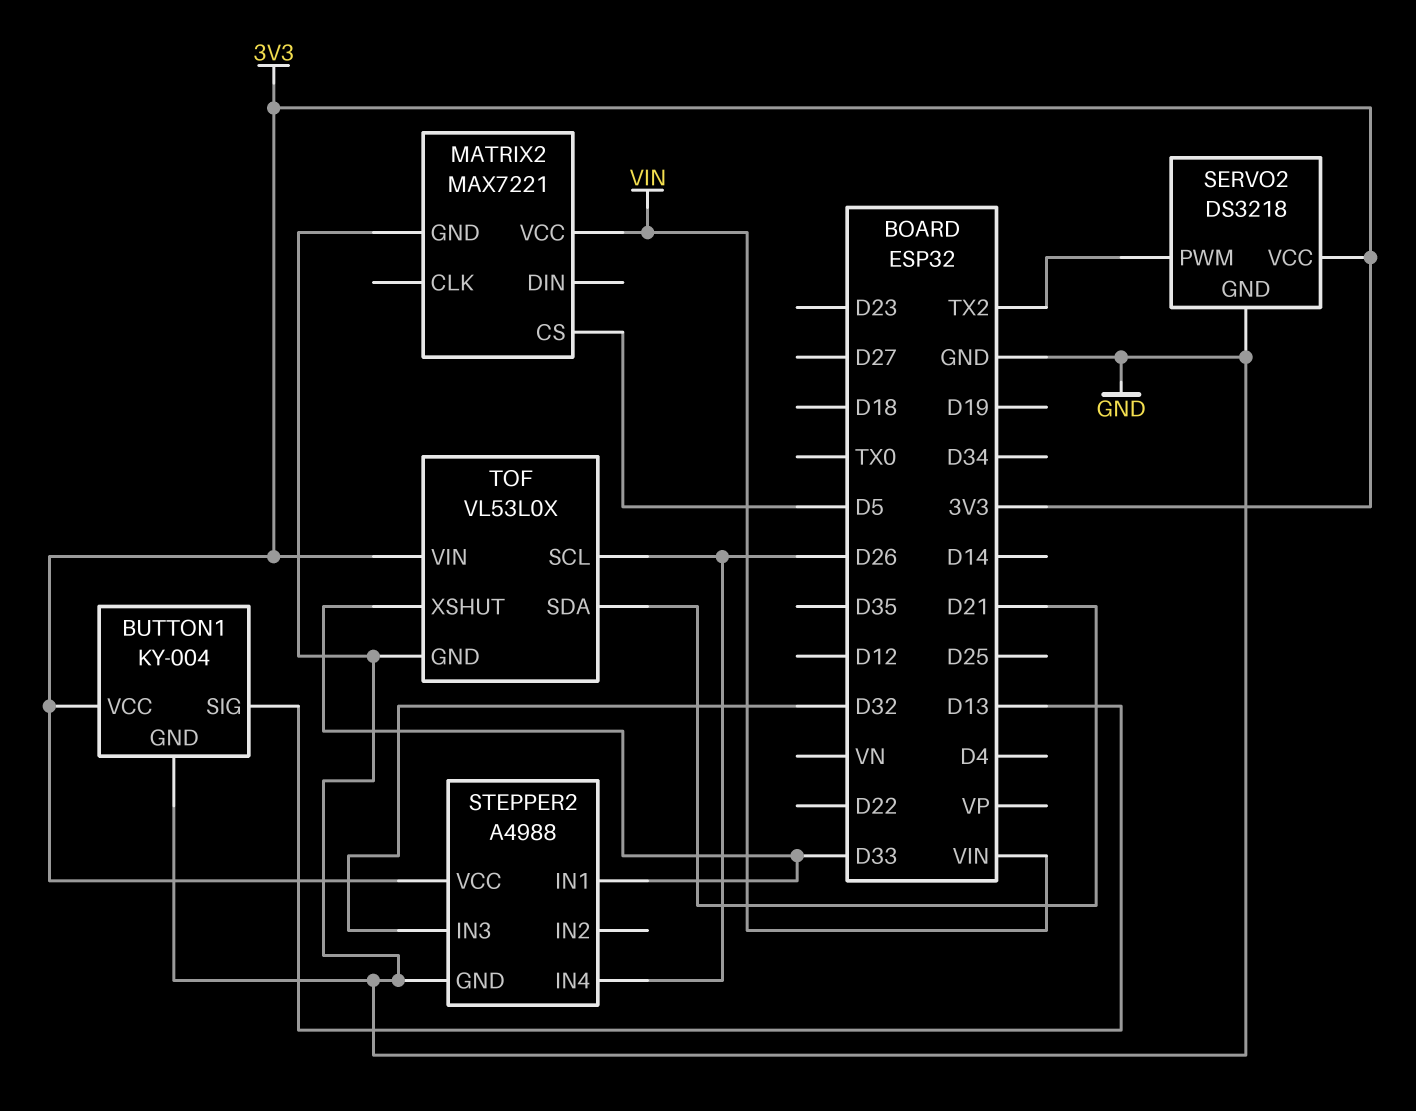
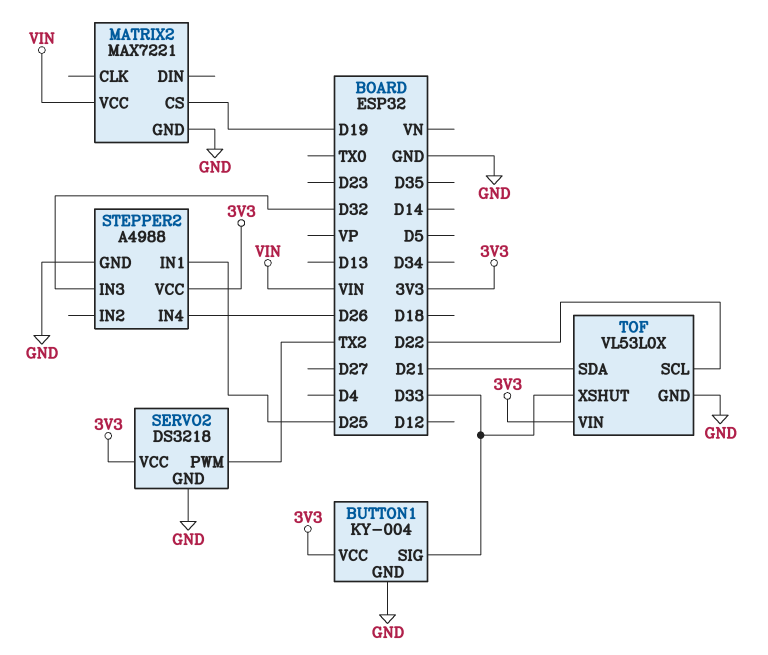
BUTTON1 pin SIG: D13 -> D33
MATRIX2 pin CS: D5 -> D19
STEPPER2 pin IN1: D33 -> D25
TOF pin SCL: D26 -> D22

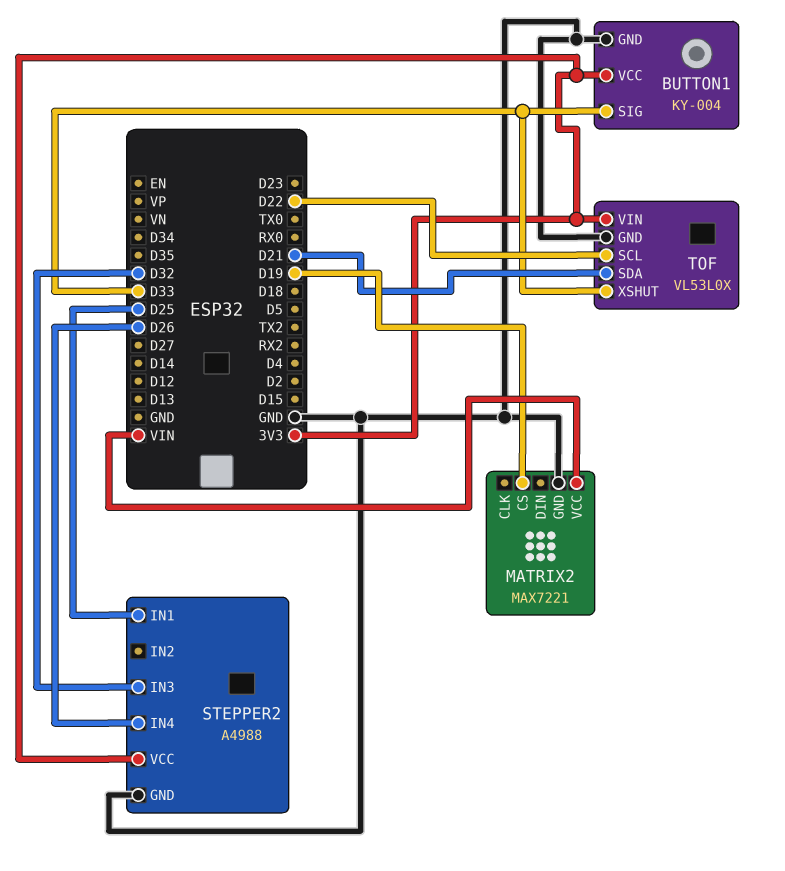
SERVO2: DS3218 -> none
SERVO2 pin GND: GND -> none
SERVO2 pin PWM: TX2 -> none
SERVO2 pin VCC: 3V3 -> none

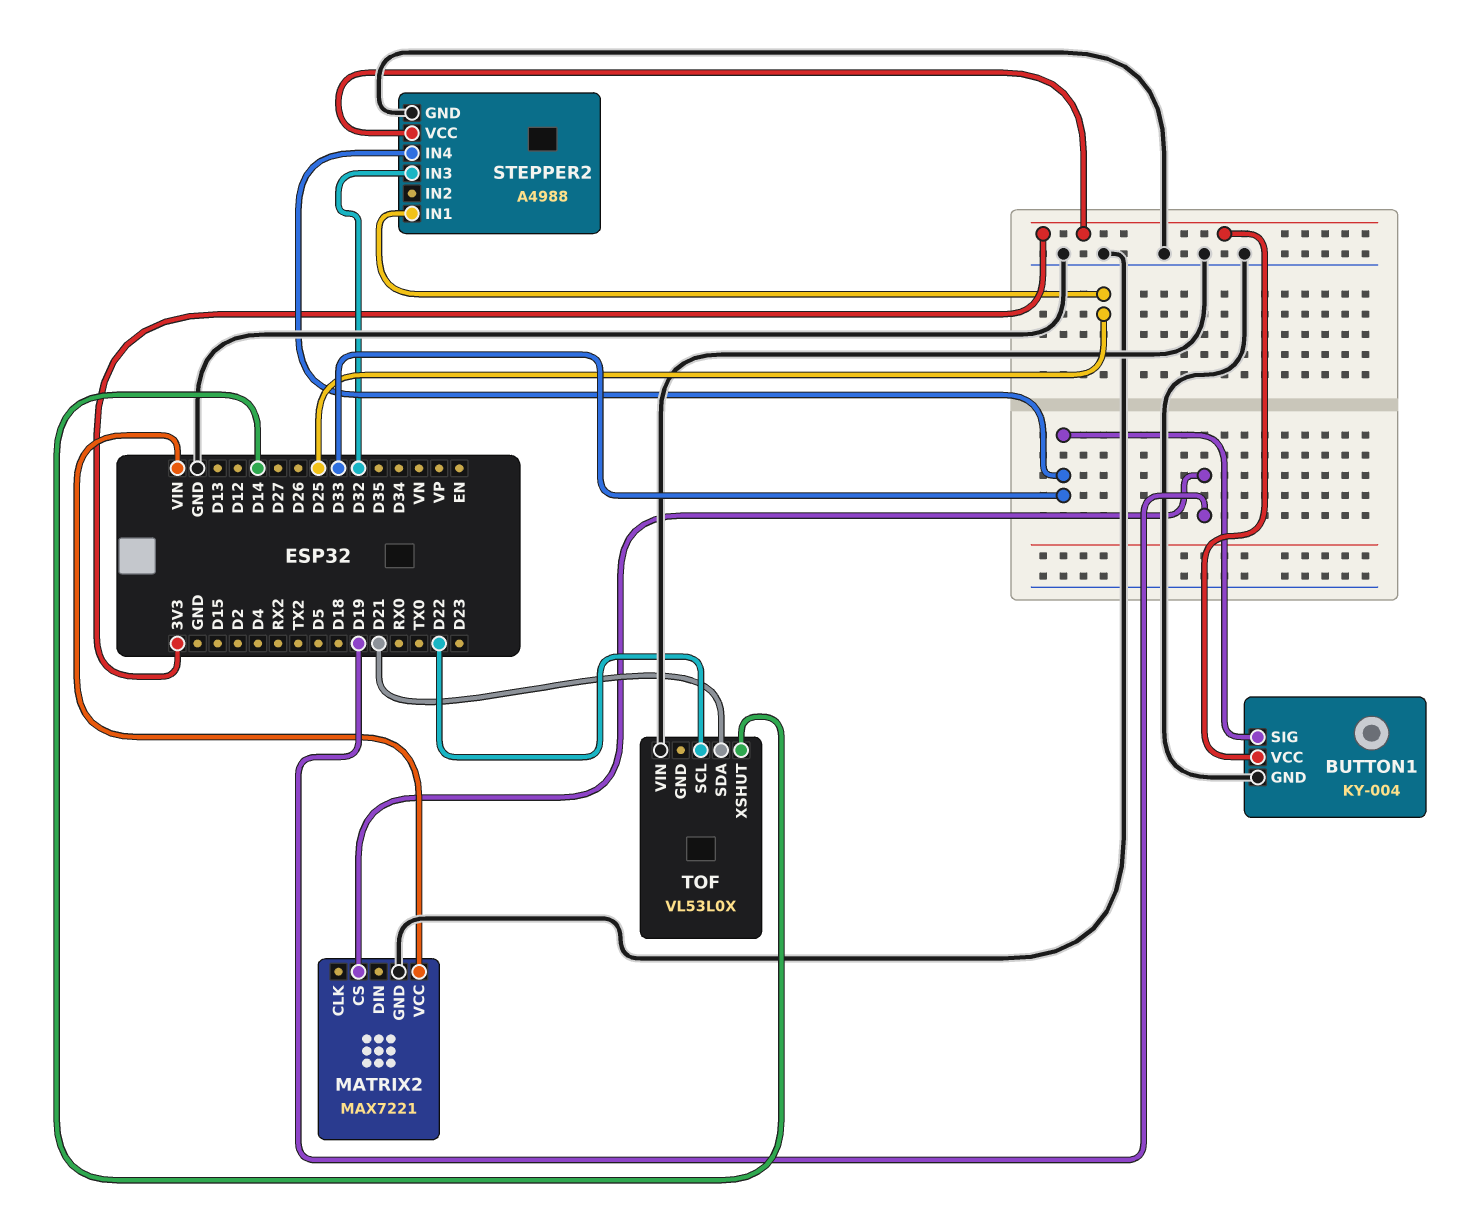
STEPPER2 pin IN4: D26 -> D33
TOF pin GND: GND -> none
TOF pin VIN: 3V3 -> GND
TOF pin XSHUT: D33 -> D14

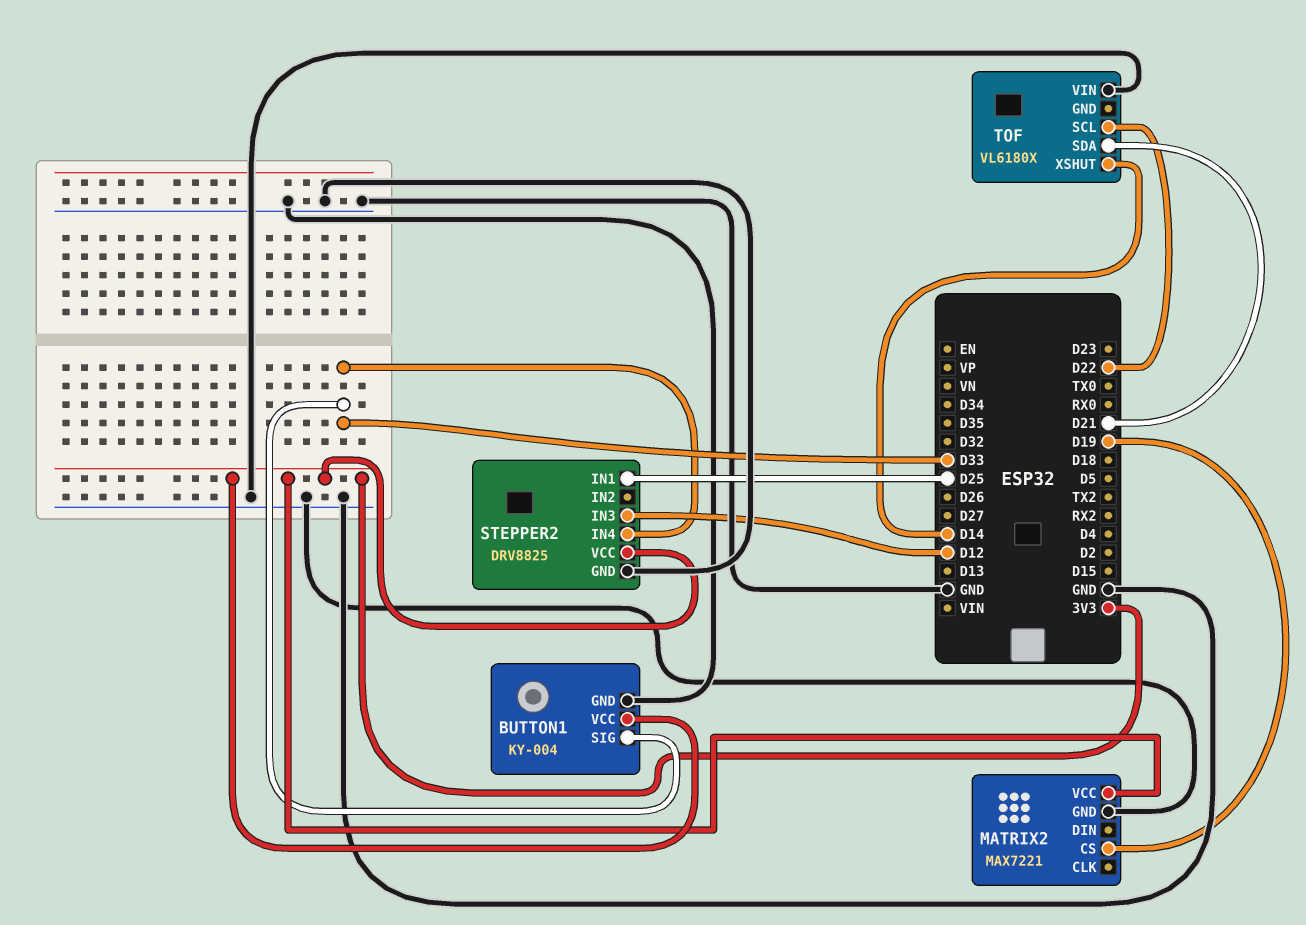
MATRIX2 pin VCC: VIN -> 3V3
STEPPER2: A4988 -> DRV8825
STEPPER2 pin IN3: D32 -> D12
TOF: VL53L0X -> VL6180X

